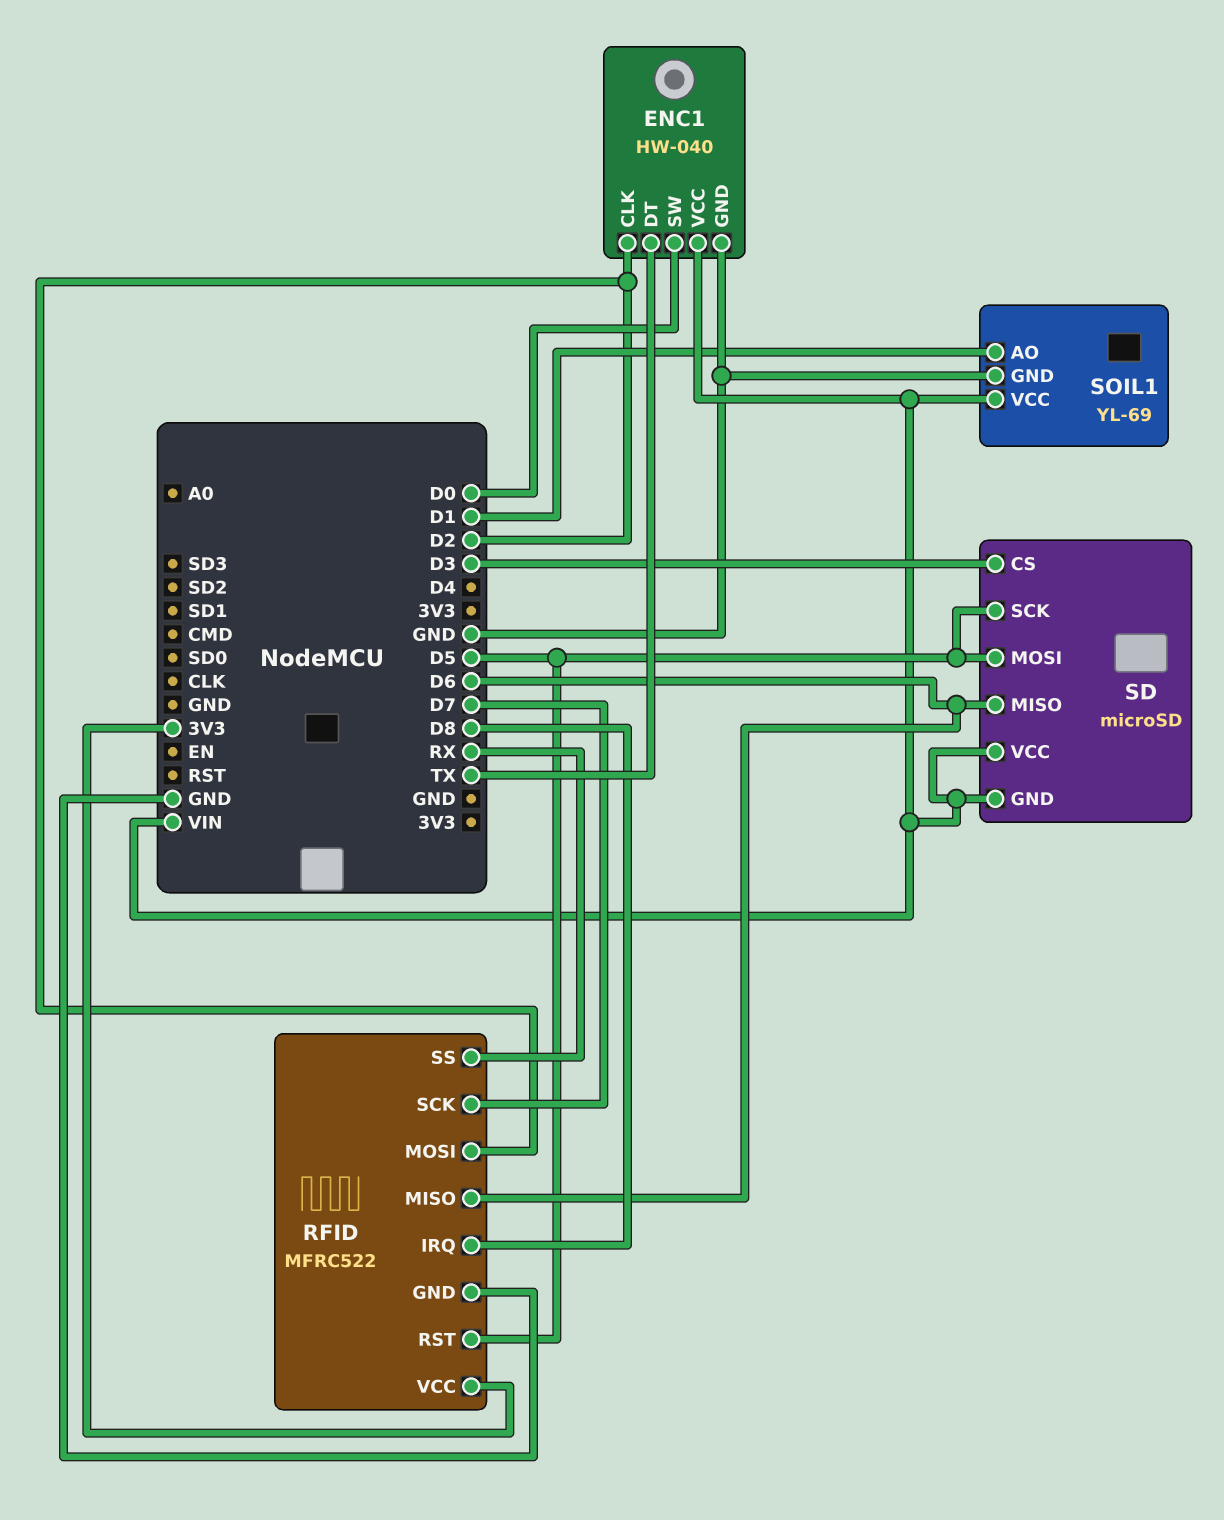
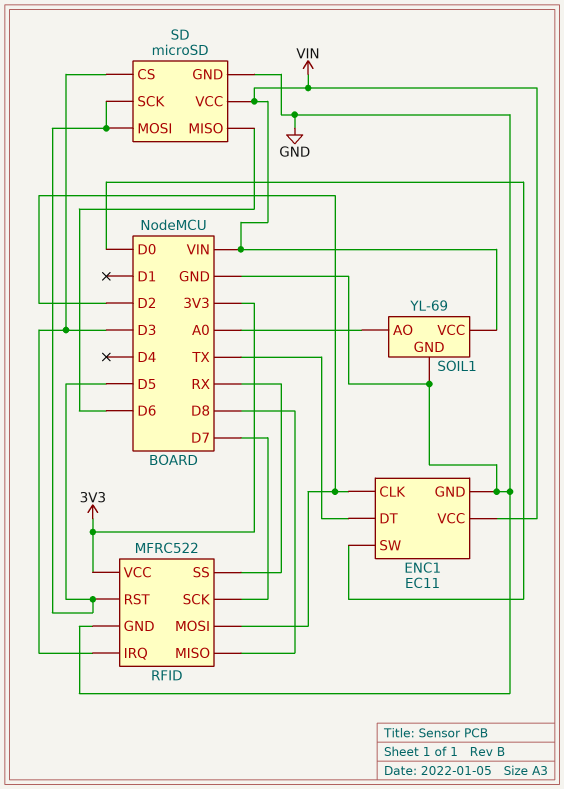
ENC1: HW-040 -> EC11
RFID pin IRQ: D8 -> D3
RFID pin MISO: D6 -> D8
SD pin GND: VIN -> GND
SOIL1 pin AO: D1 -> A0

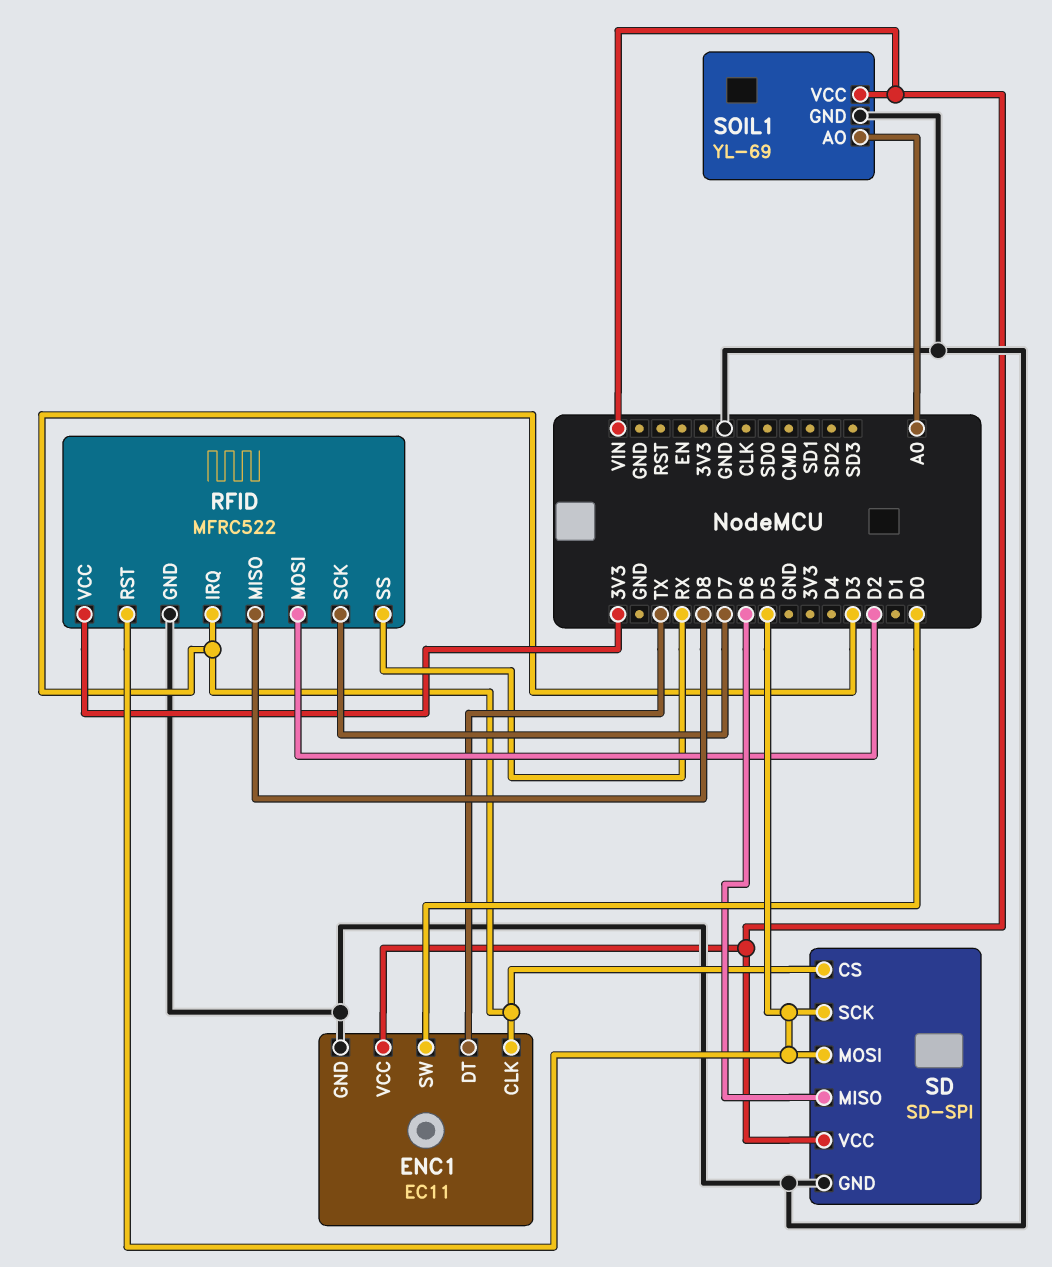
ENC1 pin CLK: D2 -> D3
SD: microSD -> SD-SPI

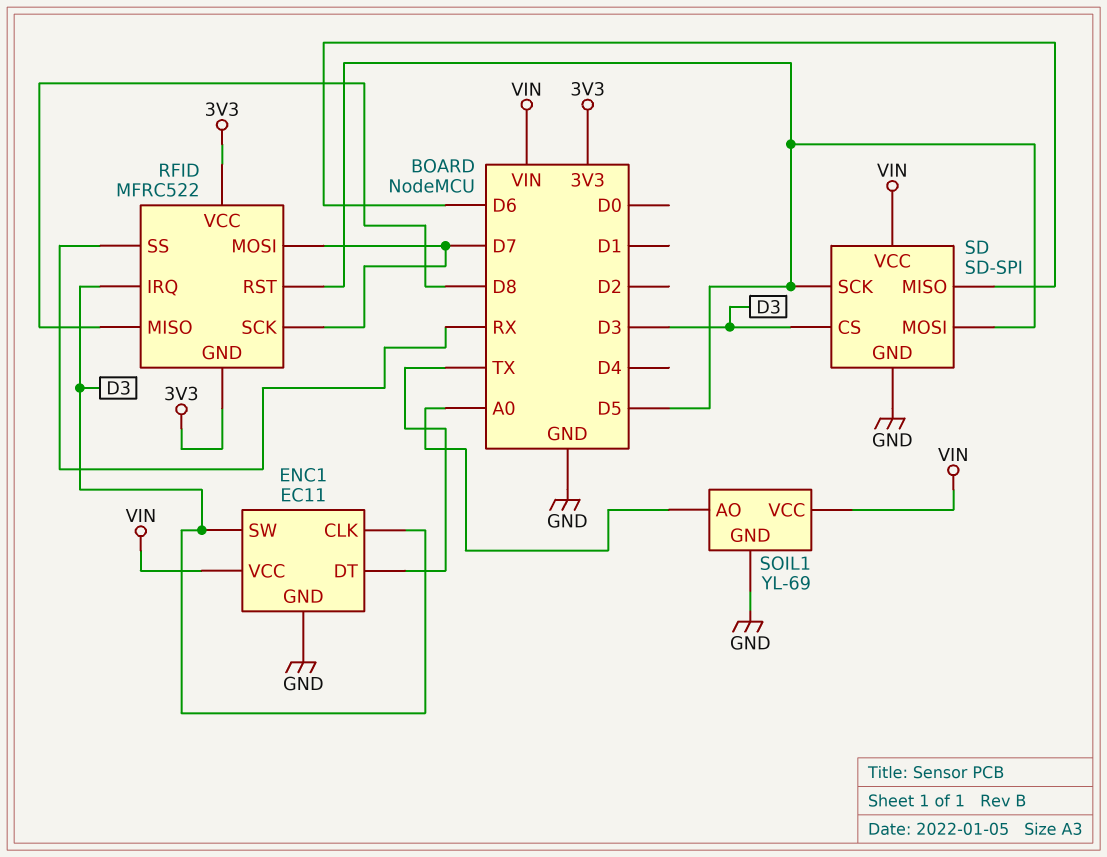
ENC1 pin SW: D0 -> D3
RFID pin GND: GND -> 3V3
RFID pin MOSI: D2 -> D7

